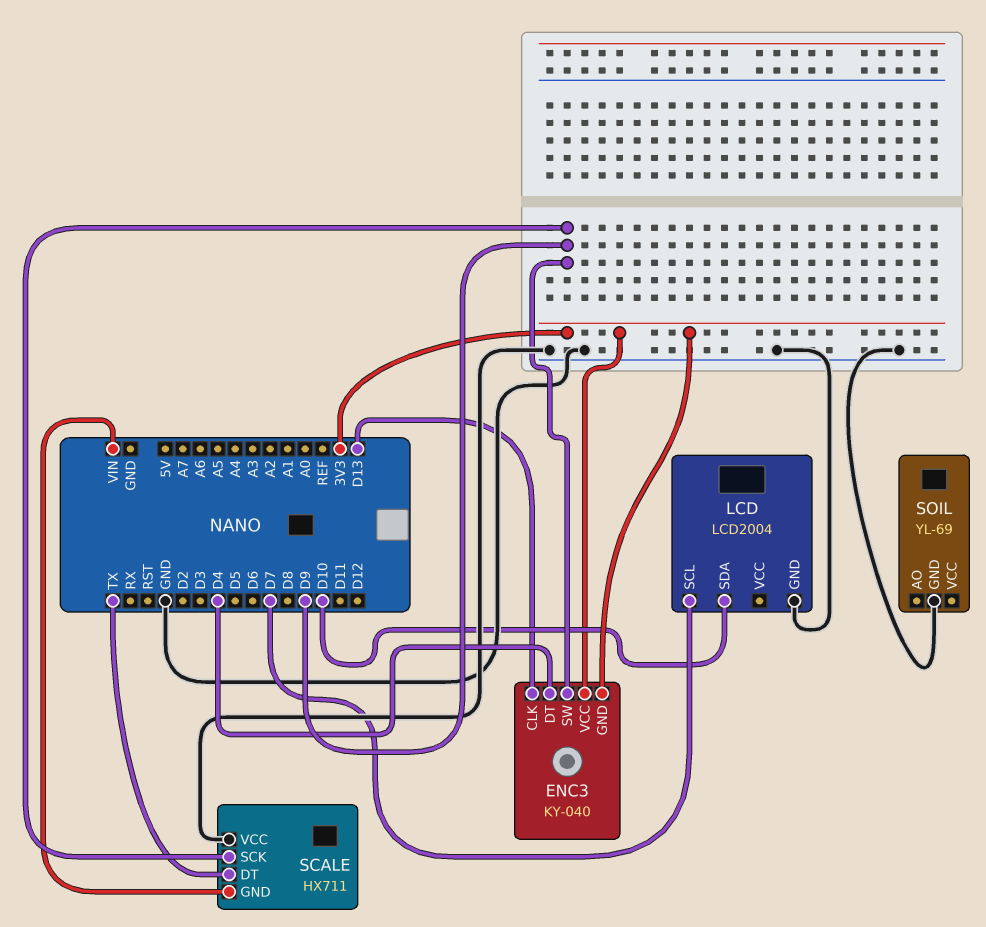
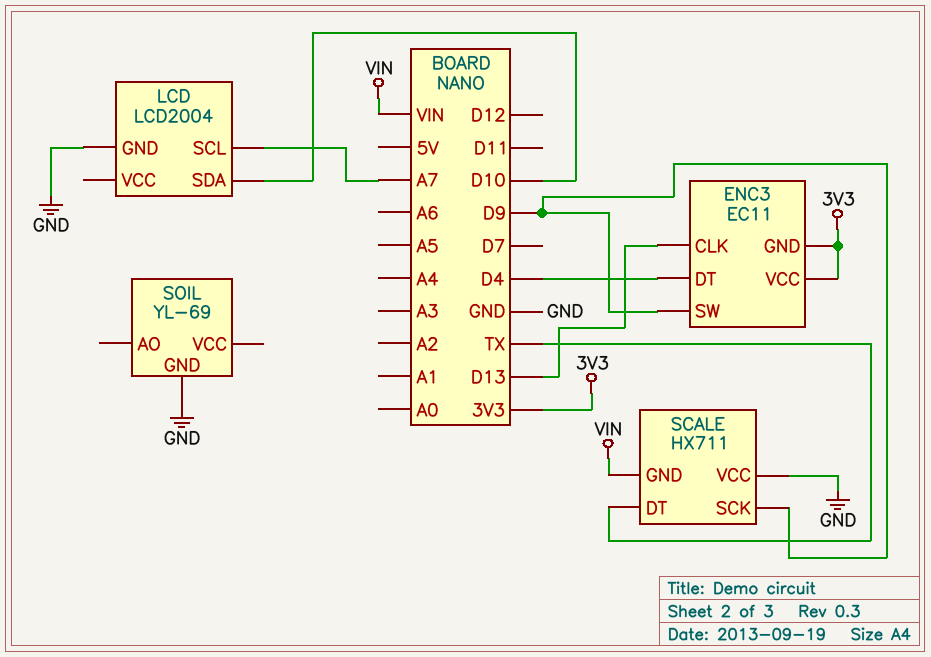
ENC3: KY-040 -> EC11
LCD pin SCL: D7 -> A7

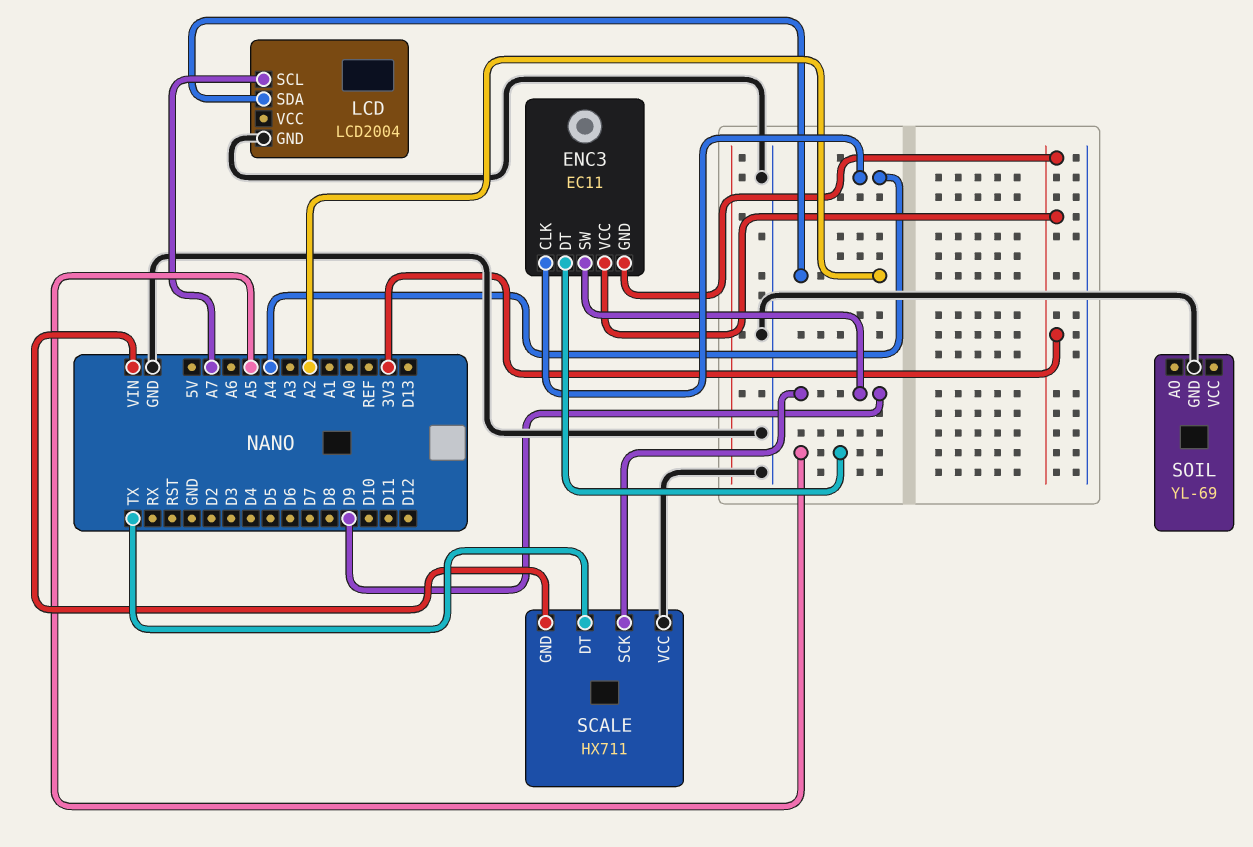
ENC3 pin CLK: D13 -> A4
ENC3 pin DT: D4 -> A5
LCD pin SDA: D10 -> A2

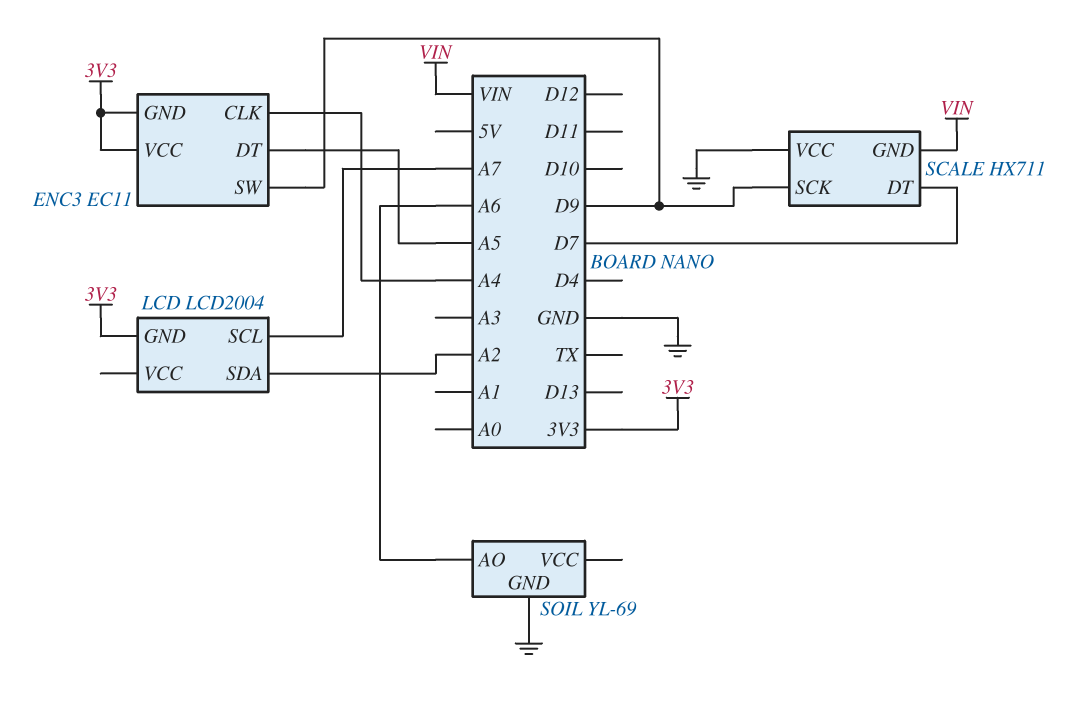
LCD pin GND: GND -> 3V3
SCALE pin DT: TX -> D7
SOIL pin AO: none -> A6

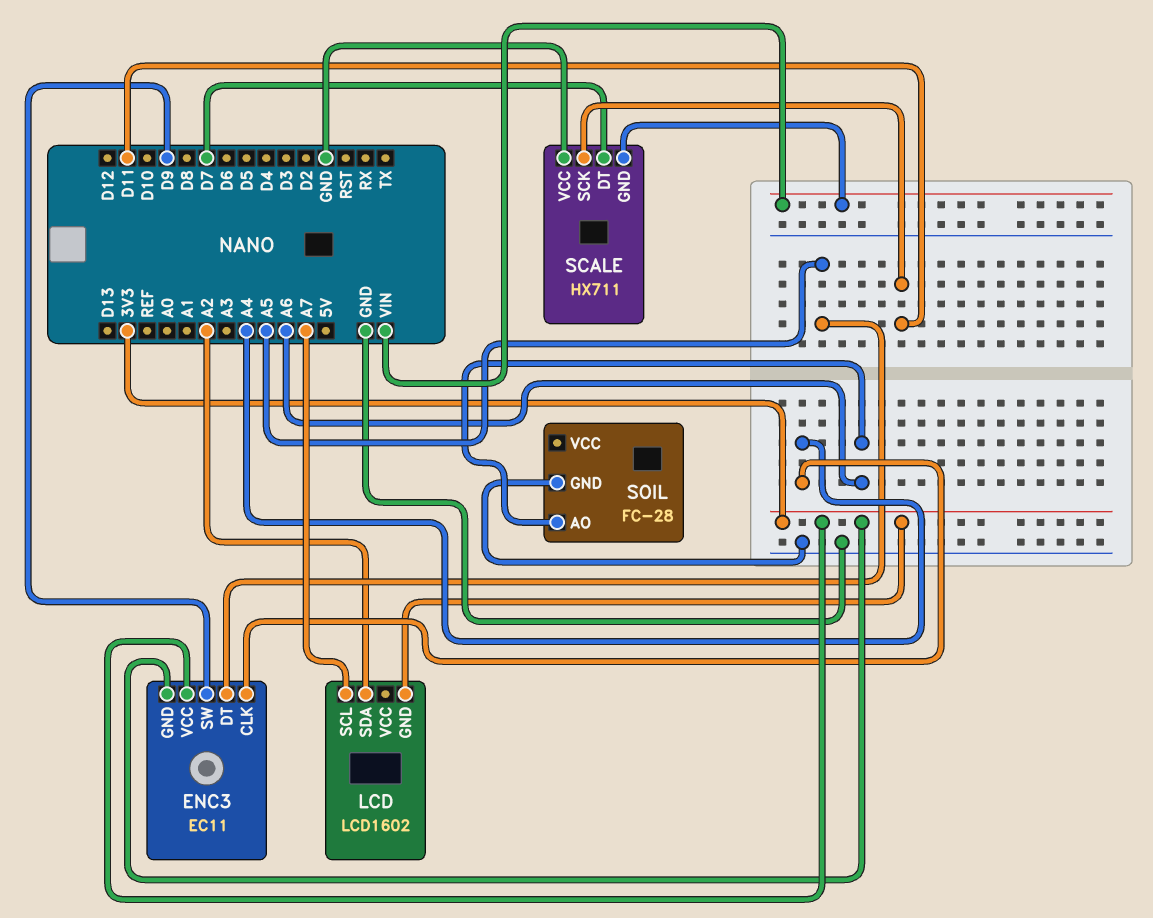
LCD: LCD2004 -> LCD1602
SCALE pin SCK: D9 -> D11
SOIL: YL-69 -> FC-28

